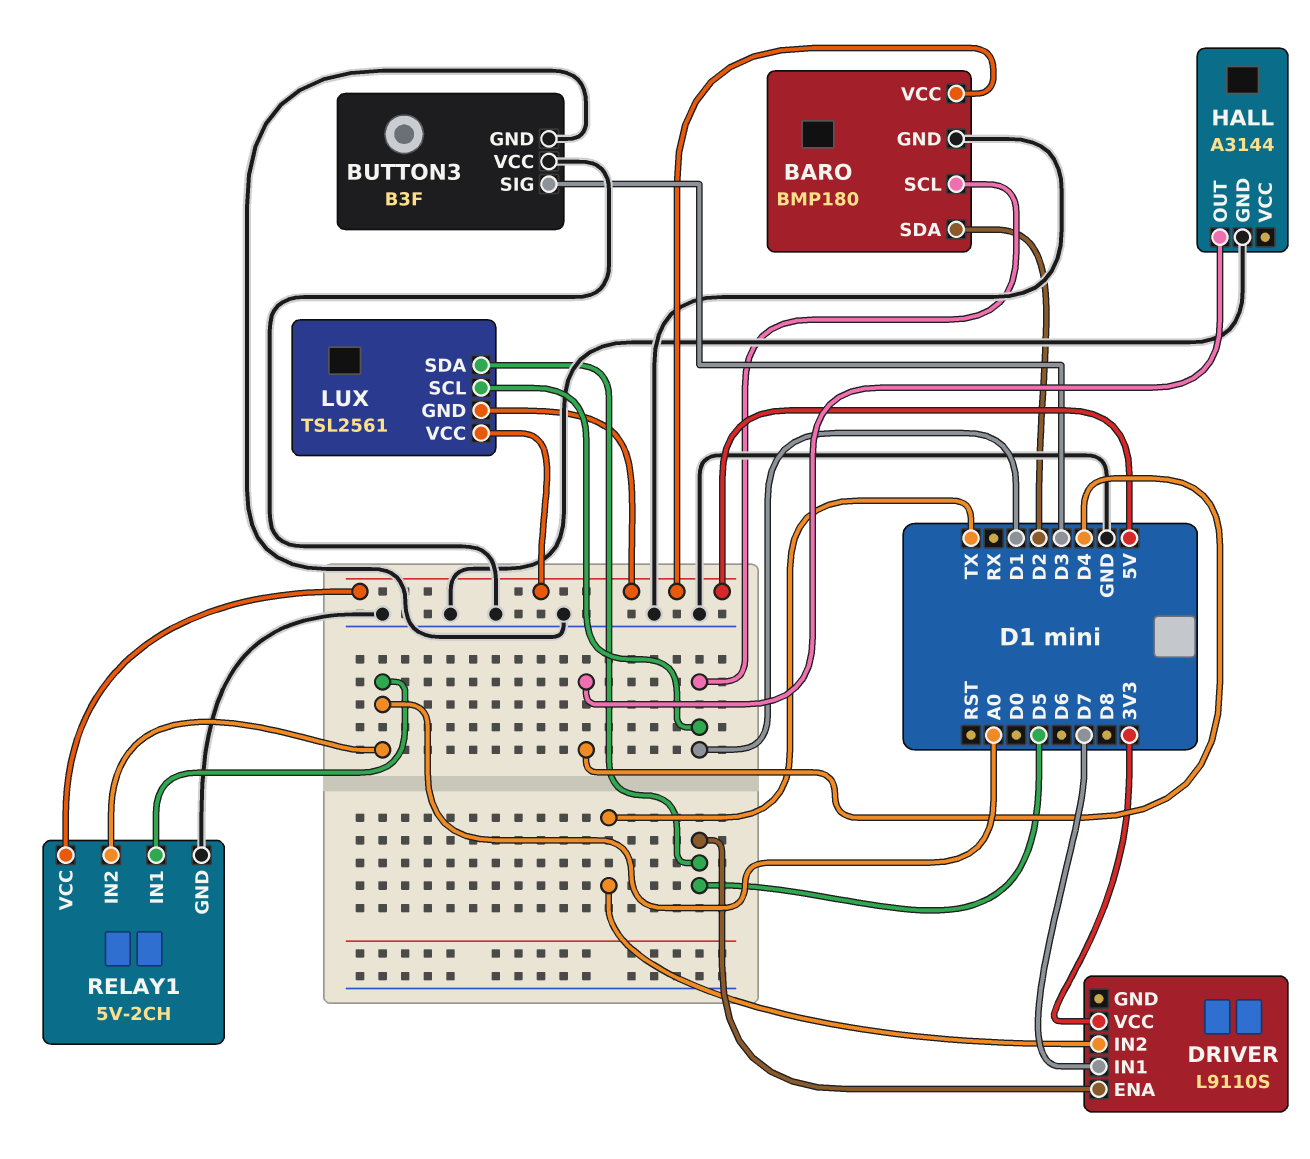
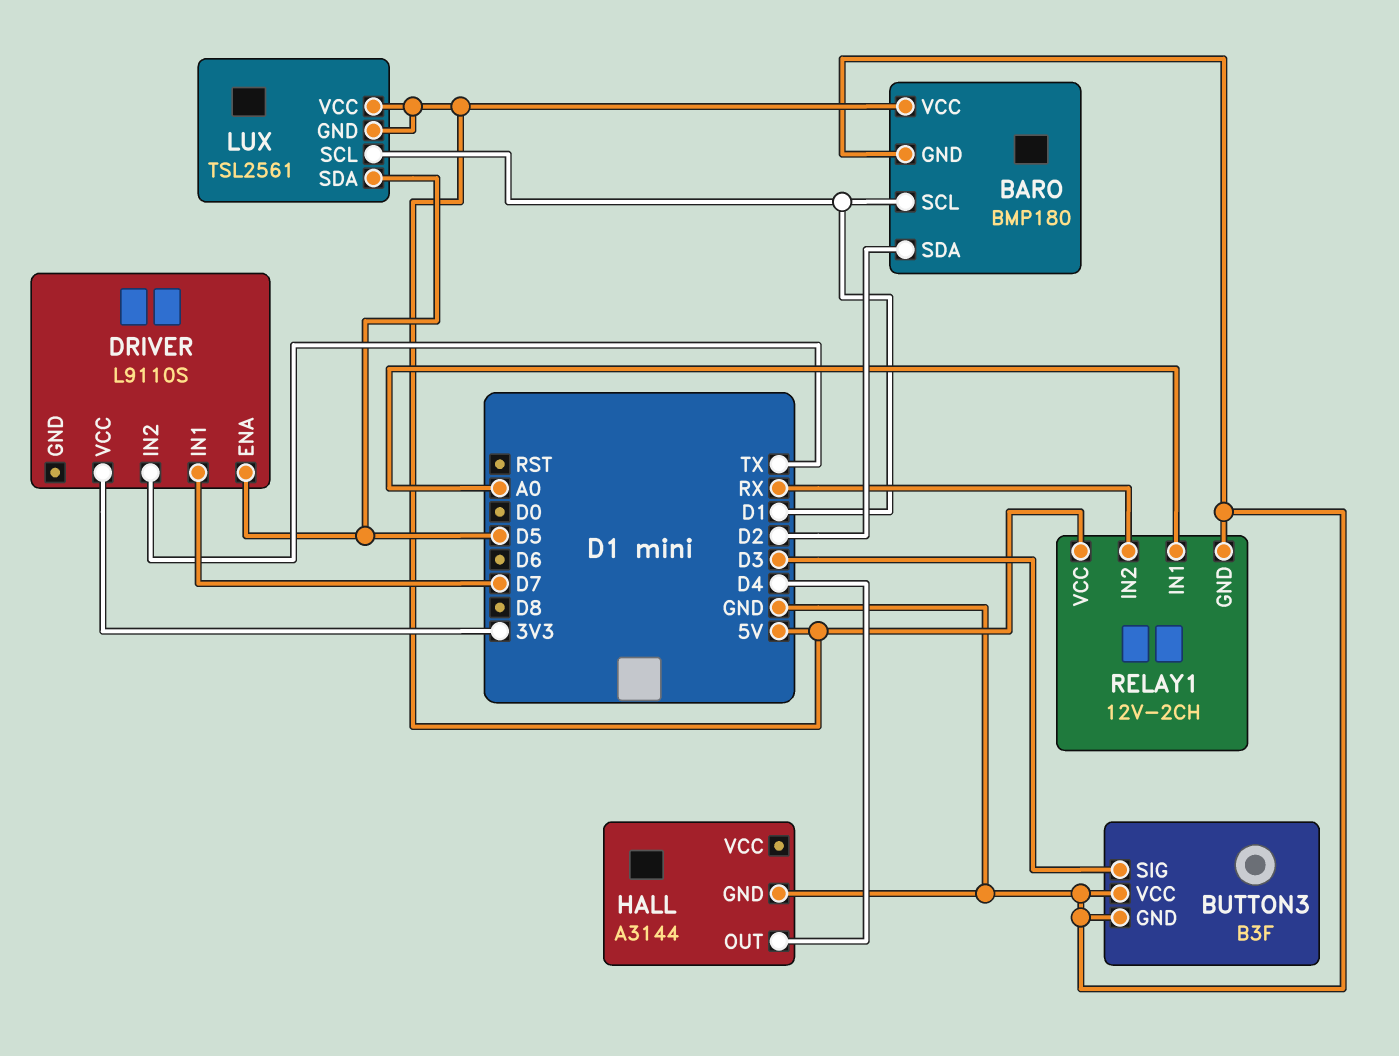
RELAY1: 5V-2CH -> 12V-2CH
RELAY1 pin IN2: A0 -> RX

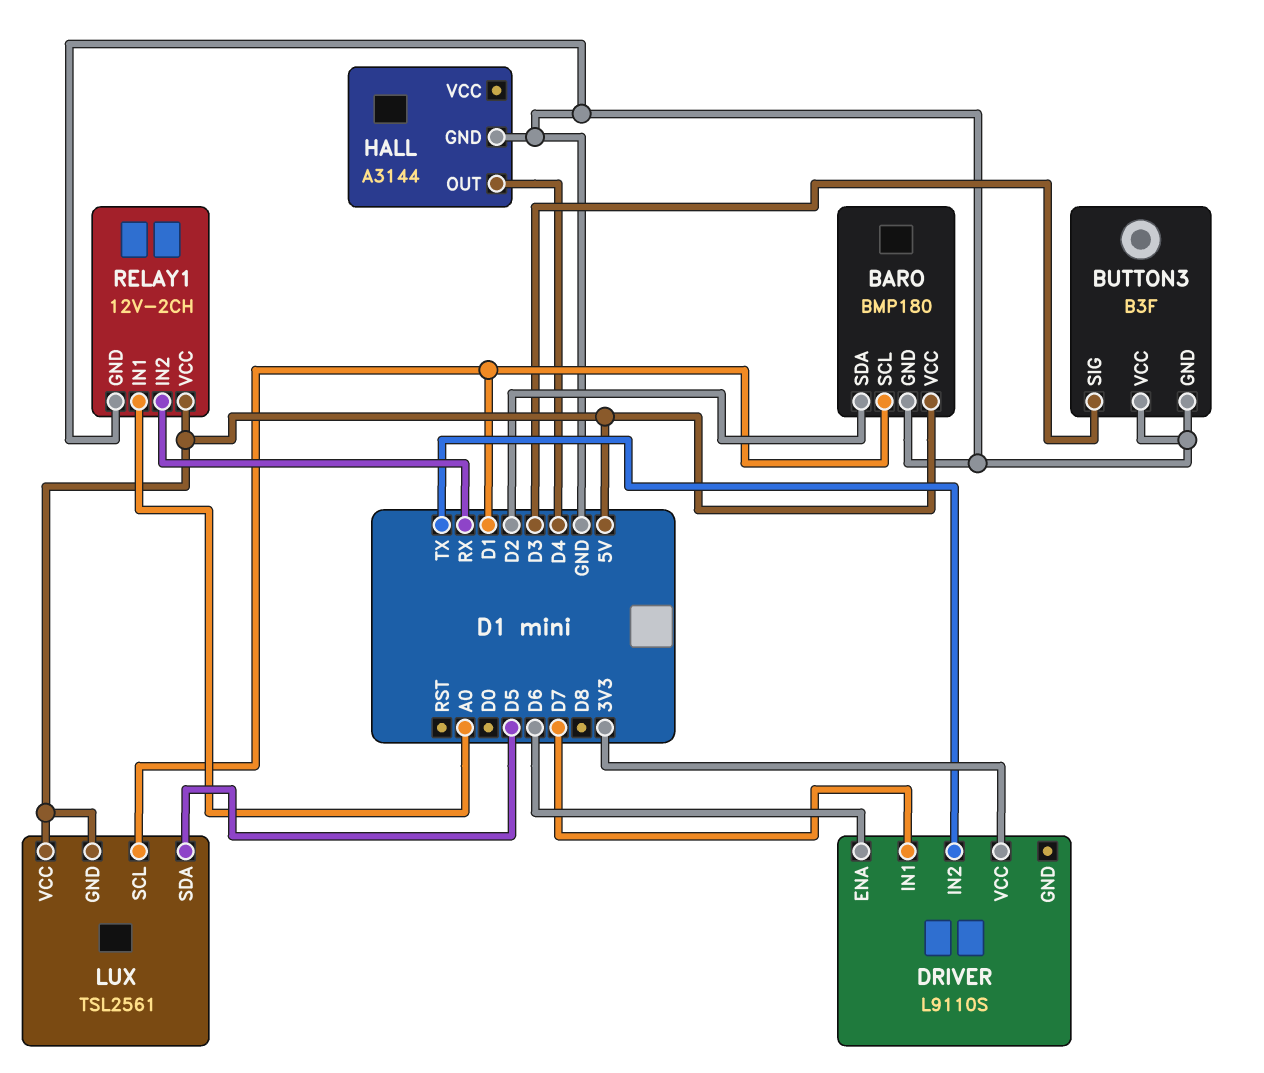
DRIVER pin ENA: D5 -> D6

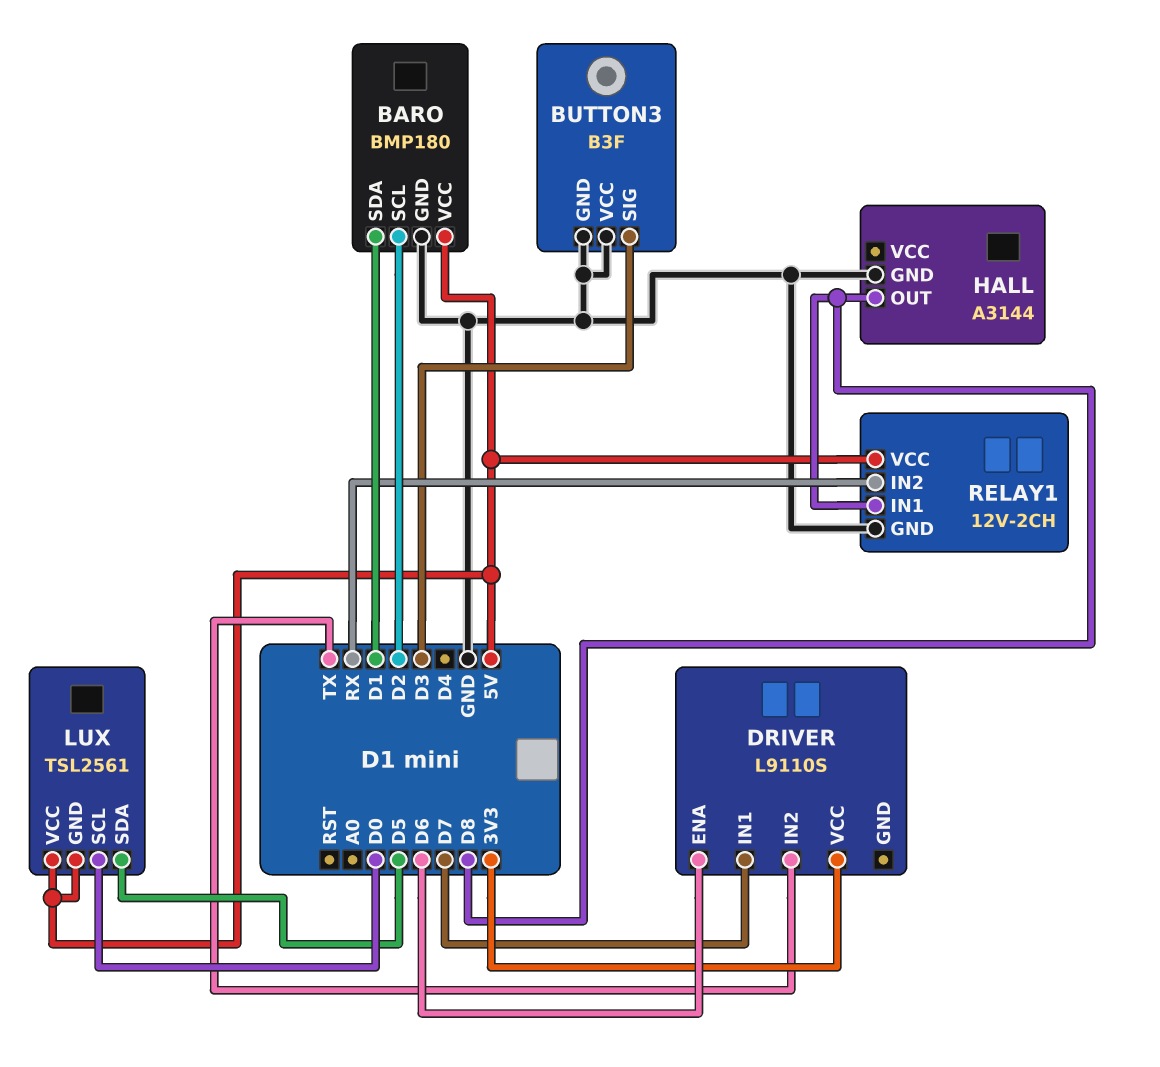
BARO pin SCL: D1 -> D2
BARO pin SDA: D2 -> D1
HALL pin OUT: D4 -> D8
LUX pin SCL: D1 -> D0
RELAY1 pin IN1: A0 -> D8

